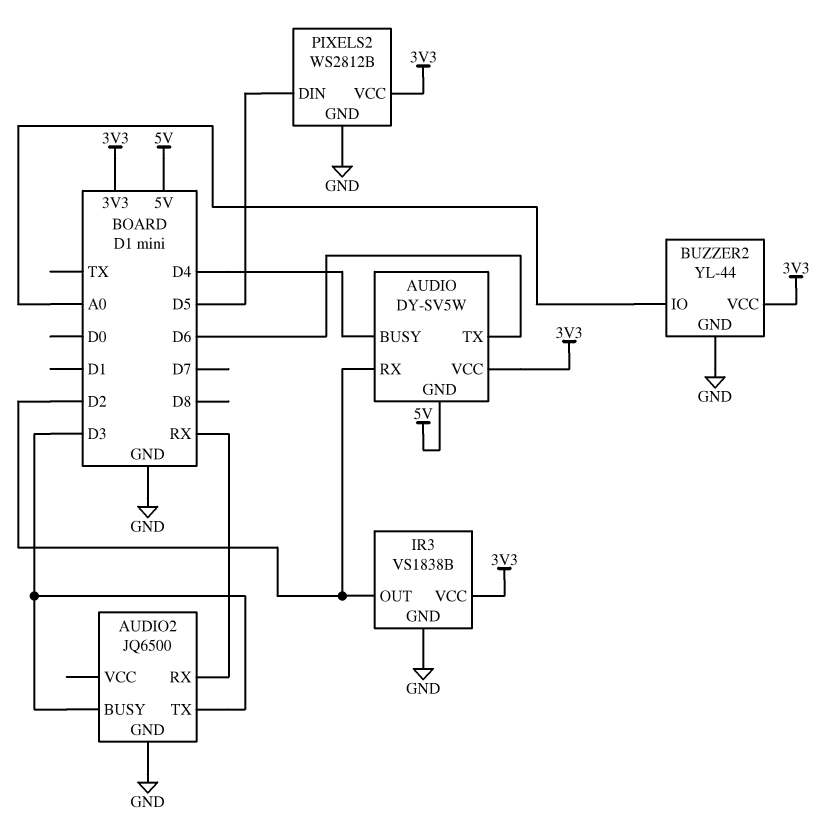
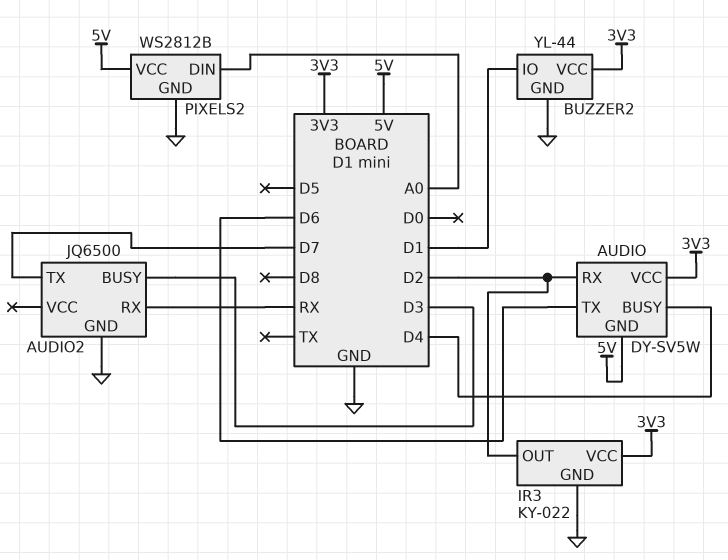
AUDIO2 pin TX: D3 -> D7
BUZZER2 pin IO: A0 -> D1
IR3: VS1838B -> KY-022
PIXELS2 pin DIN: D5 -> A0
PIXELS2 pin VCC: 3V3 -> 5V

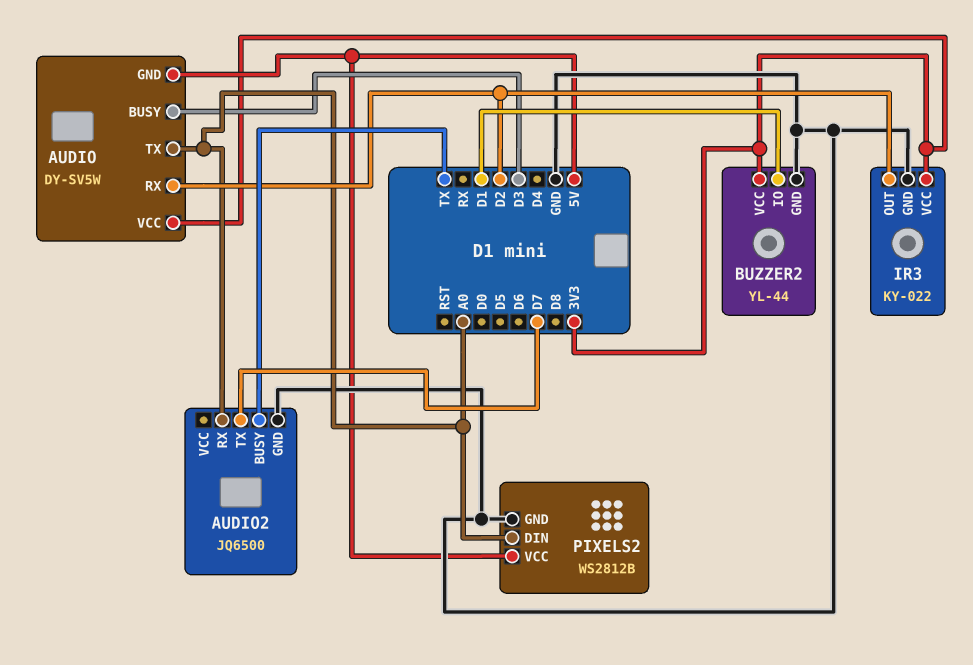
AUDIO pin BUSY: D4 -> D3
AUDIO pin TX: D6 -> A0
AUDIO2 pin BUSY: D3 -> TX
AUDIO2 pin RX: RX -> A0

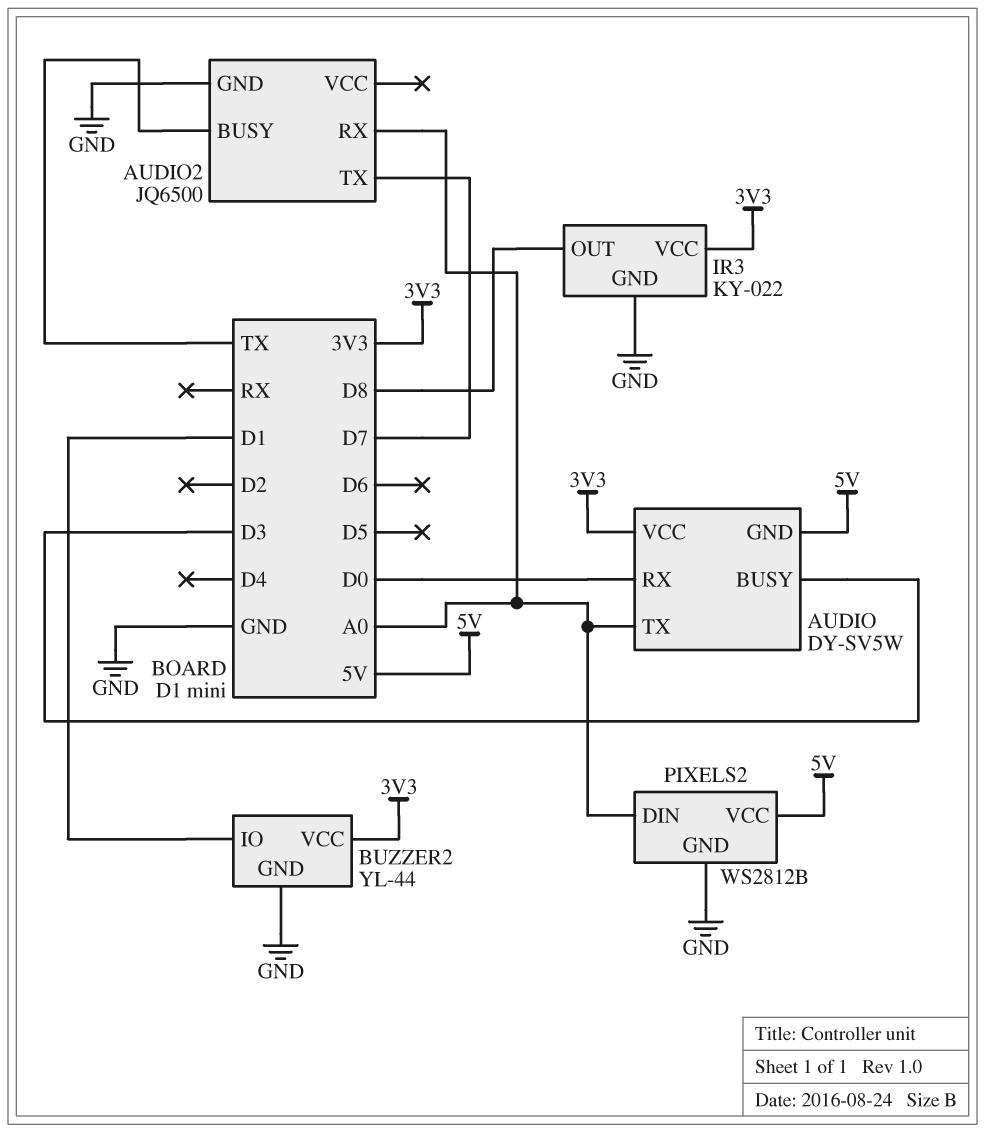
AUDIO pin RX: D2 -> D0
IR3 pin OUT: D2 -> D8

